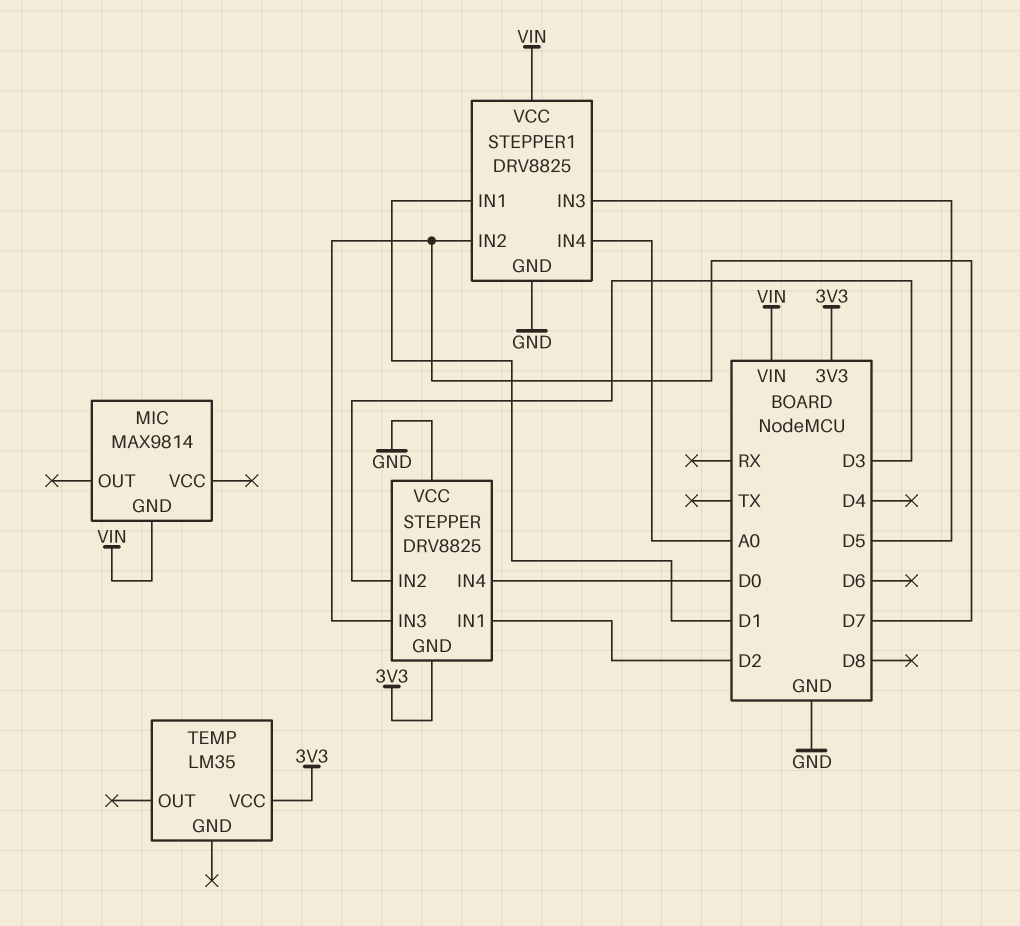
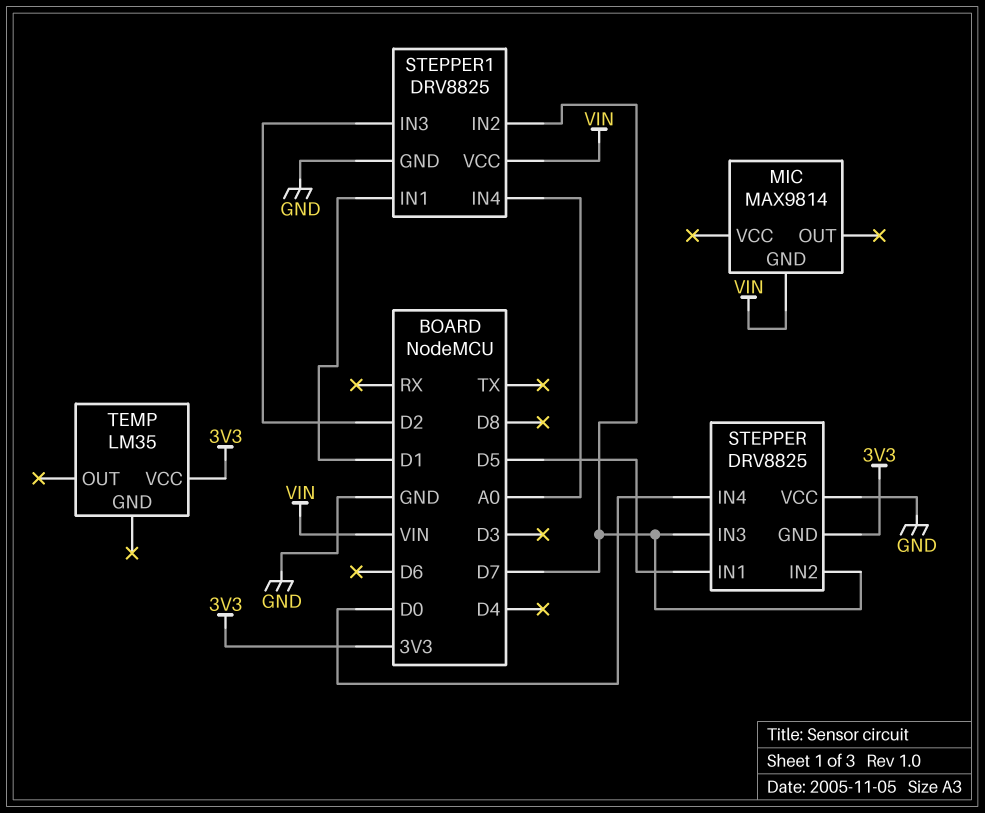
STEPPER pin IN1: D2 -> D5
STEPPER pin IN2: D3 -> D7
STEPPER1 pin IN3: D5 -> D2

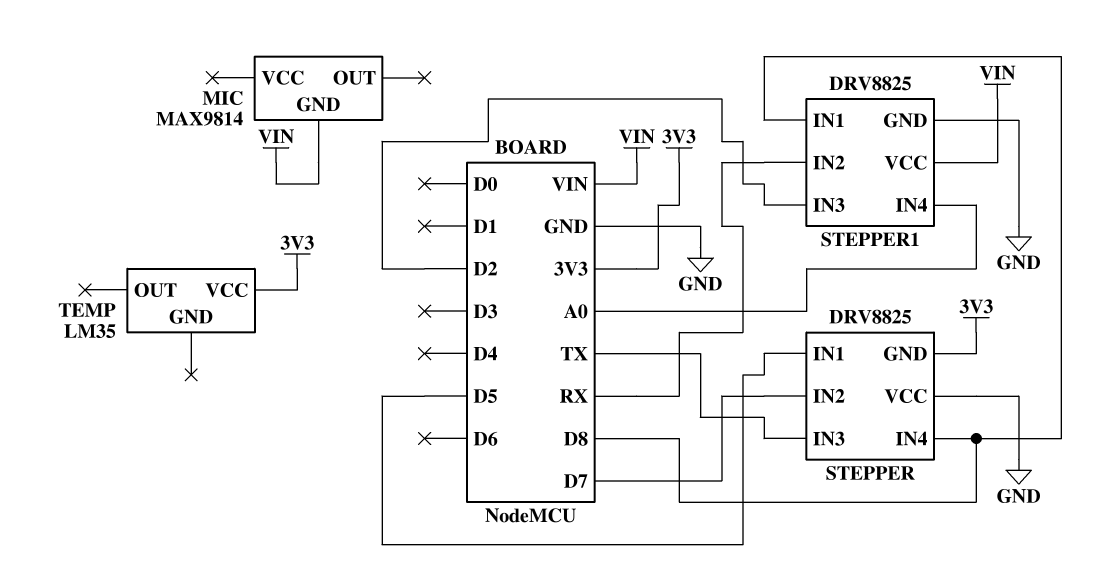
STEPPER pin IN3: D7 -> TX
STEPPER pin IN4: D0 -> D8
STEPPER1 pin IN1: D1 -> D8
STEPPER1 pin IN2: D7 -> RX

